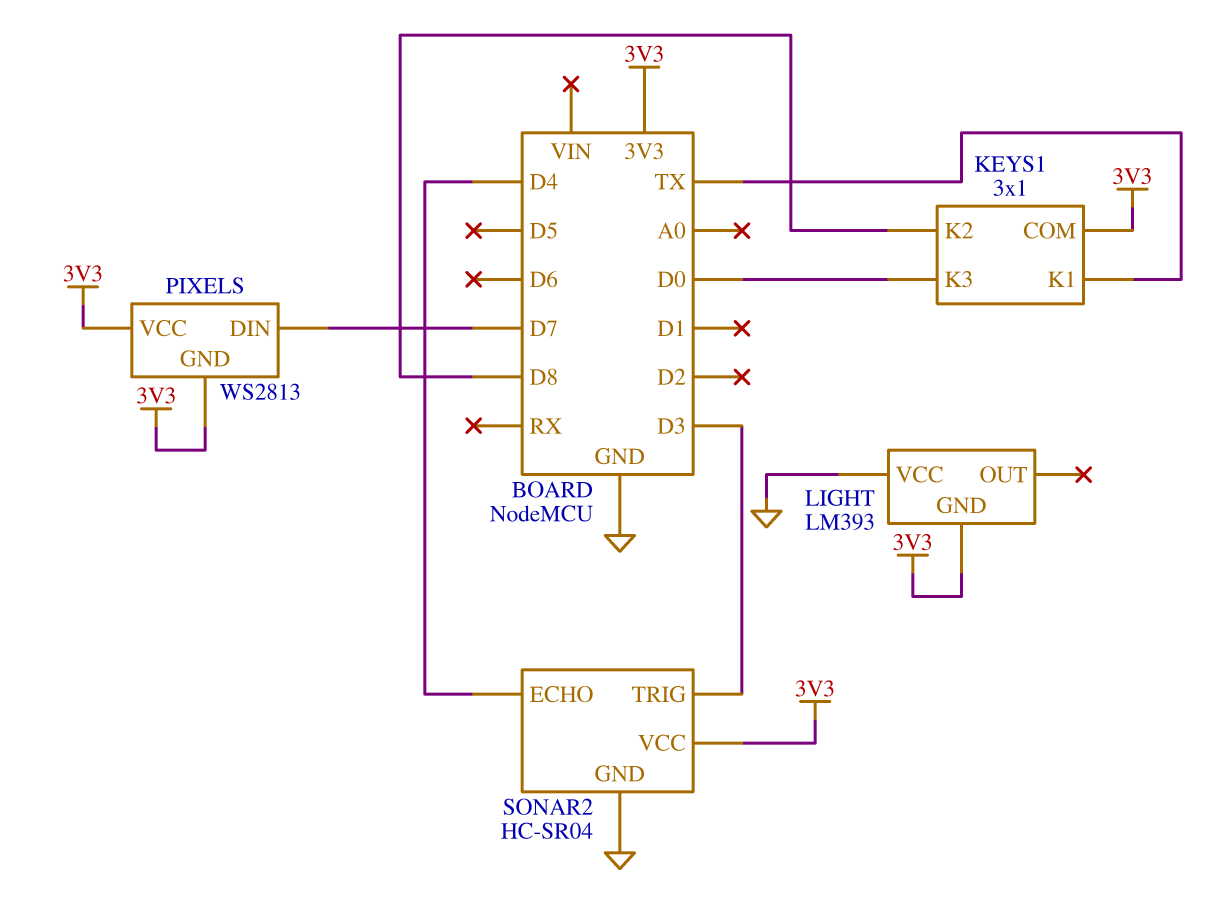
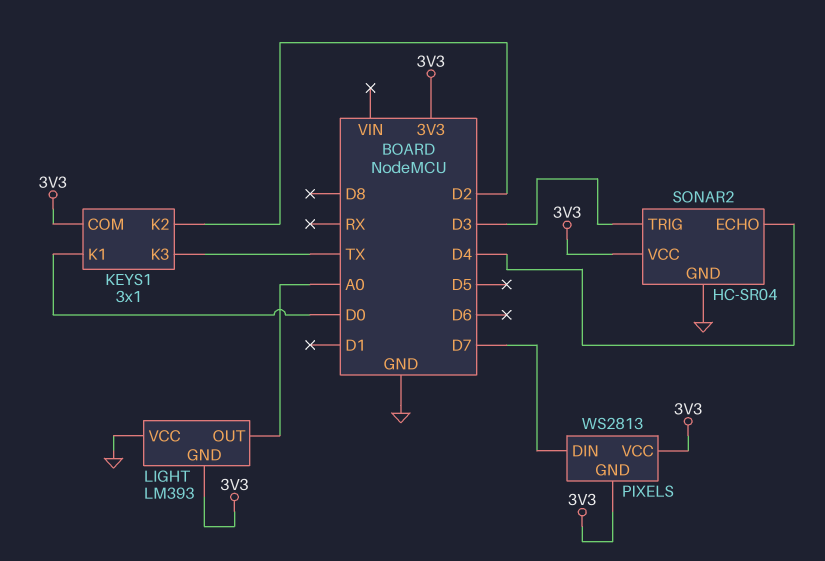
KEYS1 pin K1: TX -> D0
KEYS1 pin K2: D8 -> D2
KEYS1 pin K3: D0 -> TX
LIGHT pin OUT: none -> A0

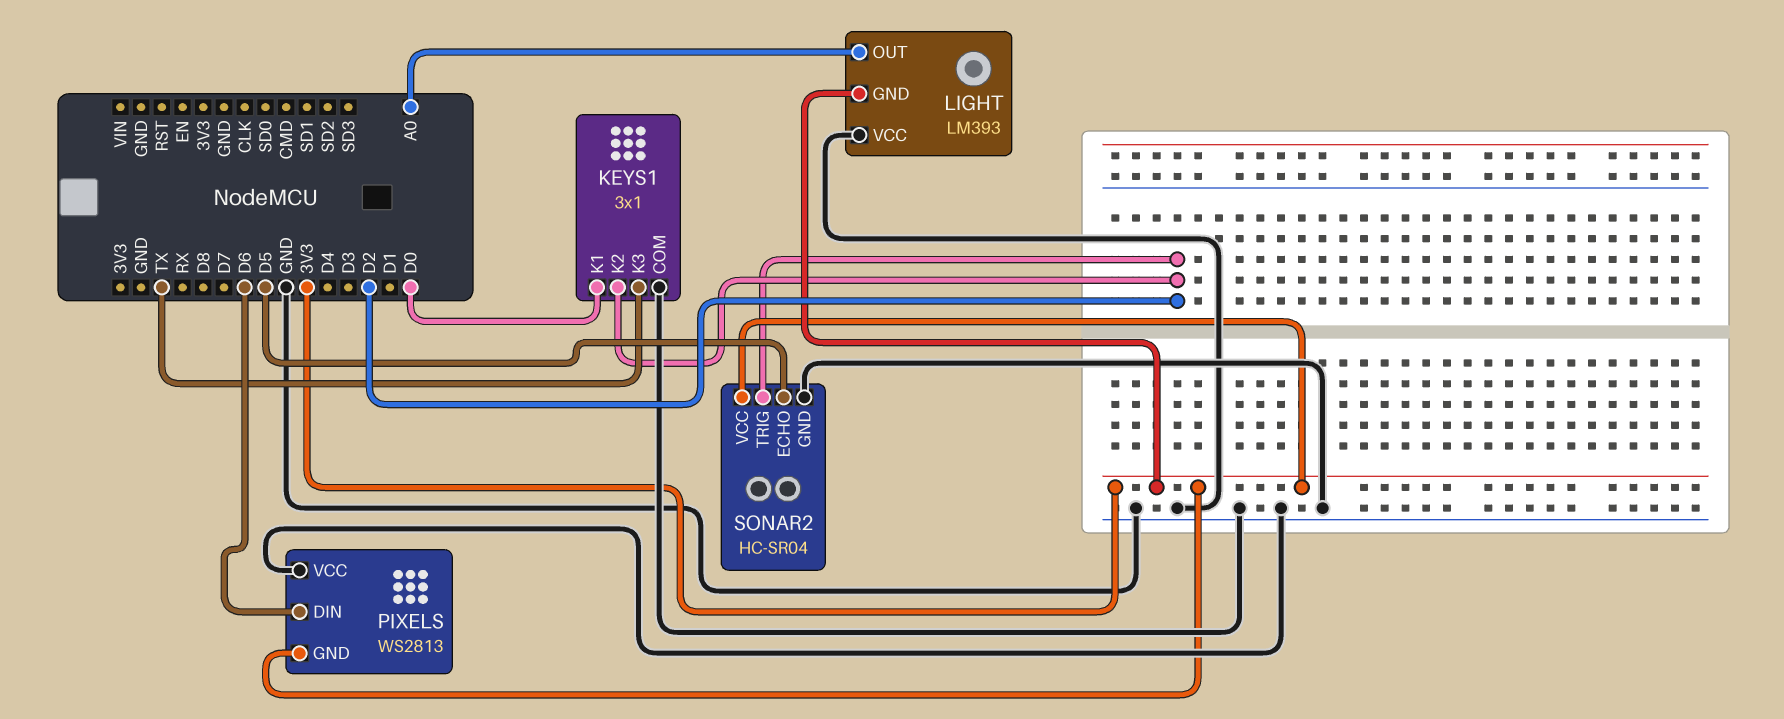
KEYS1 pin COM: 3V3 -> GND
PIXELS pin DIN: D7 -> D6
PIXELS pin VCC: 3V3 -> GND
SONAR2 pin ECHO: D4 -> D5
SONAR2 pin TRIG: D3 -> D2

